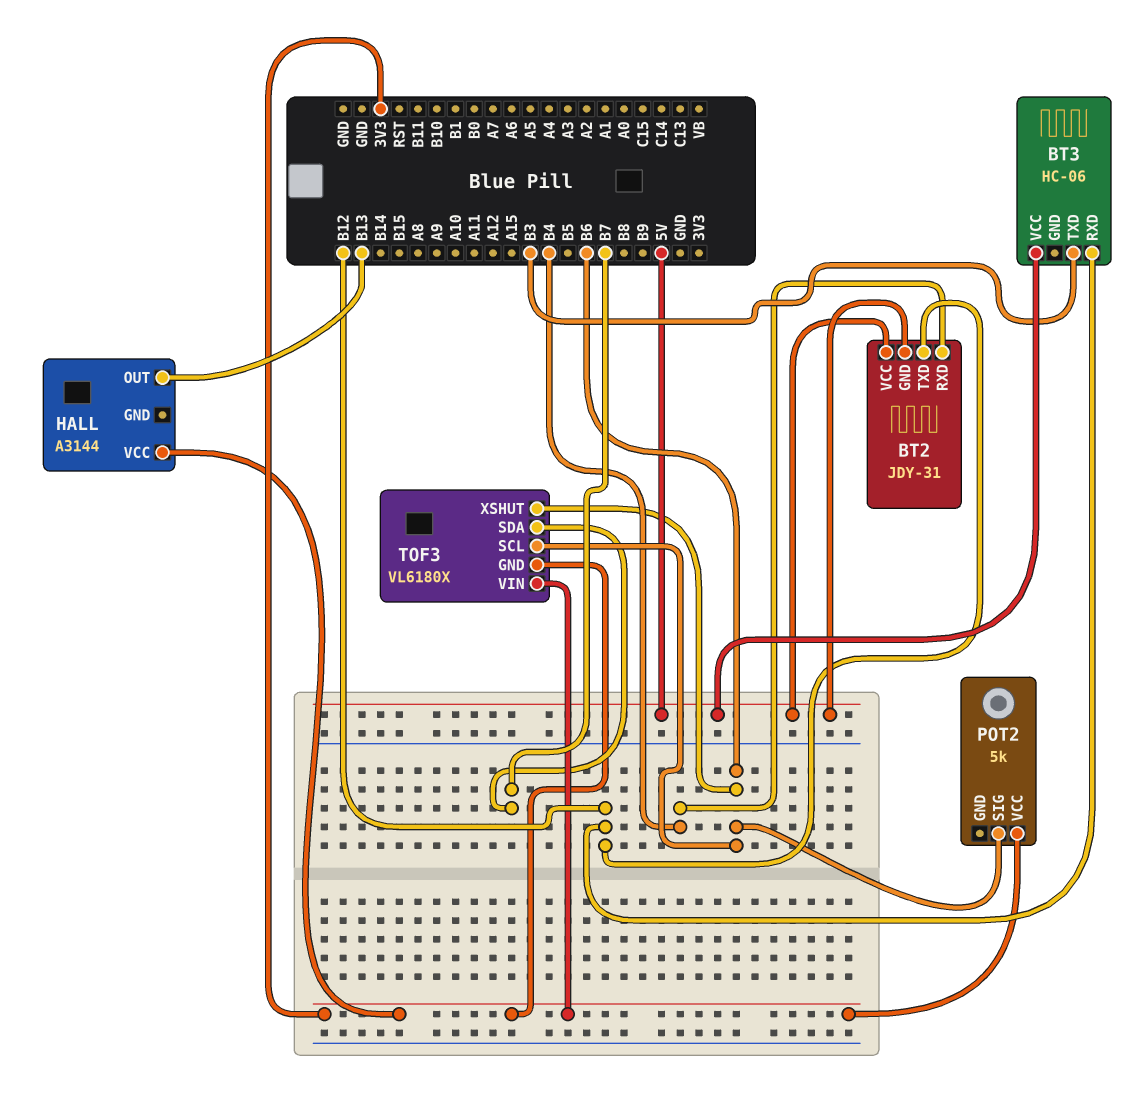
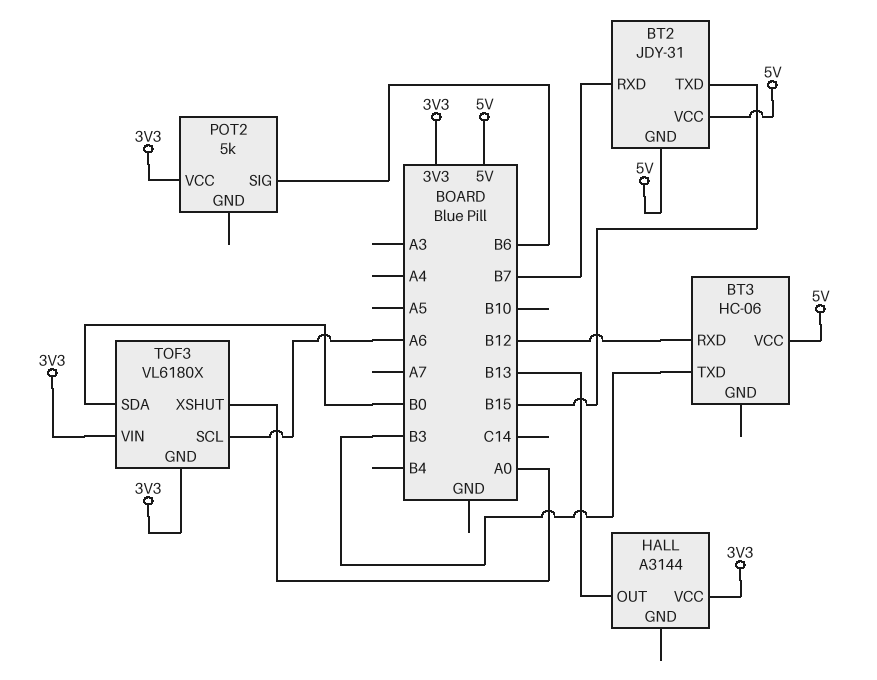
BT2 pin RXD: B4 -> B7
BT2 pin TXD: B12 -> B15
TOF3 pin SCL: B6 -> A6
TOF3 pin SDA: B7 -> B0
TOF3 pin XSHUT: B6 -> A0

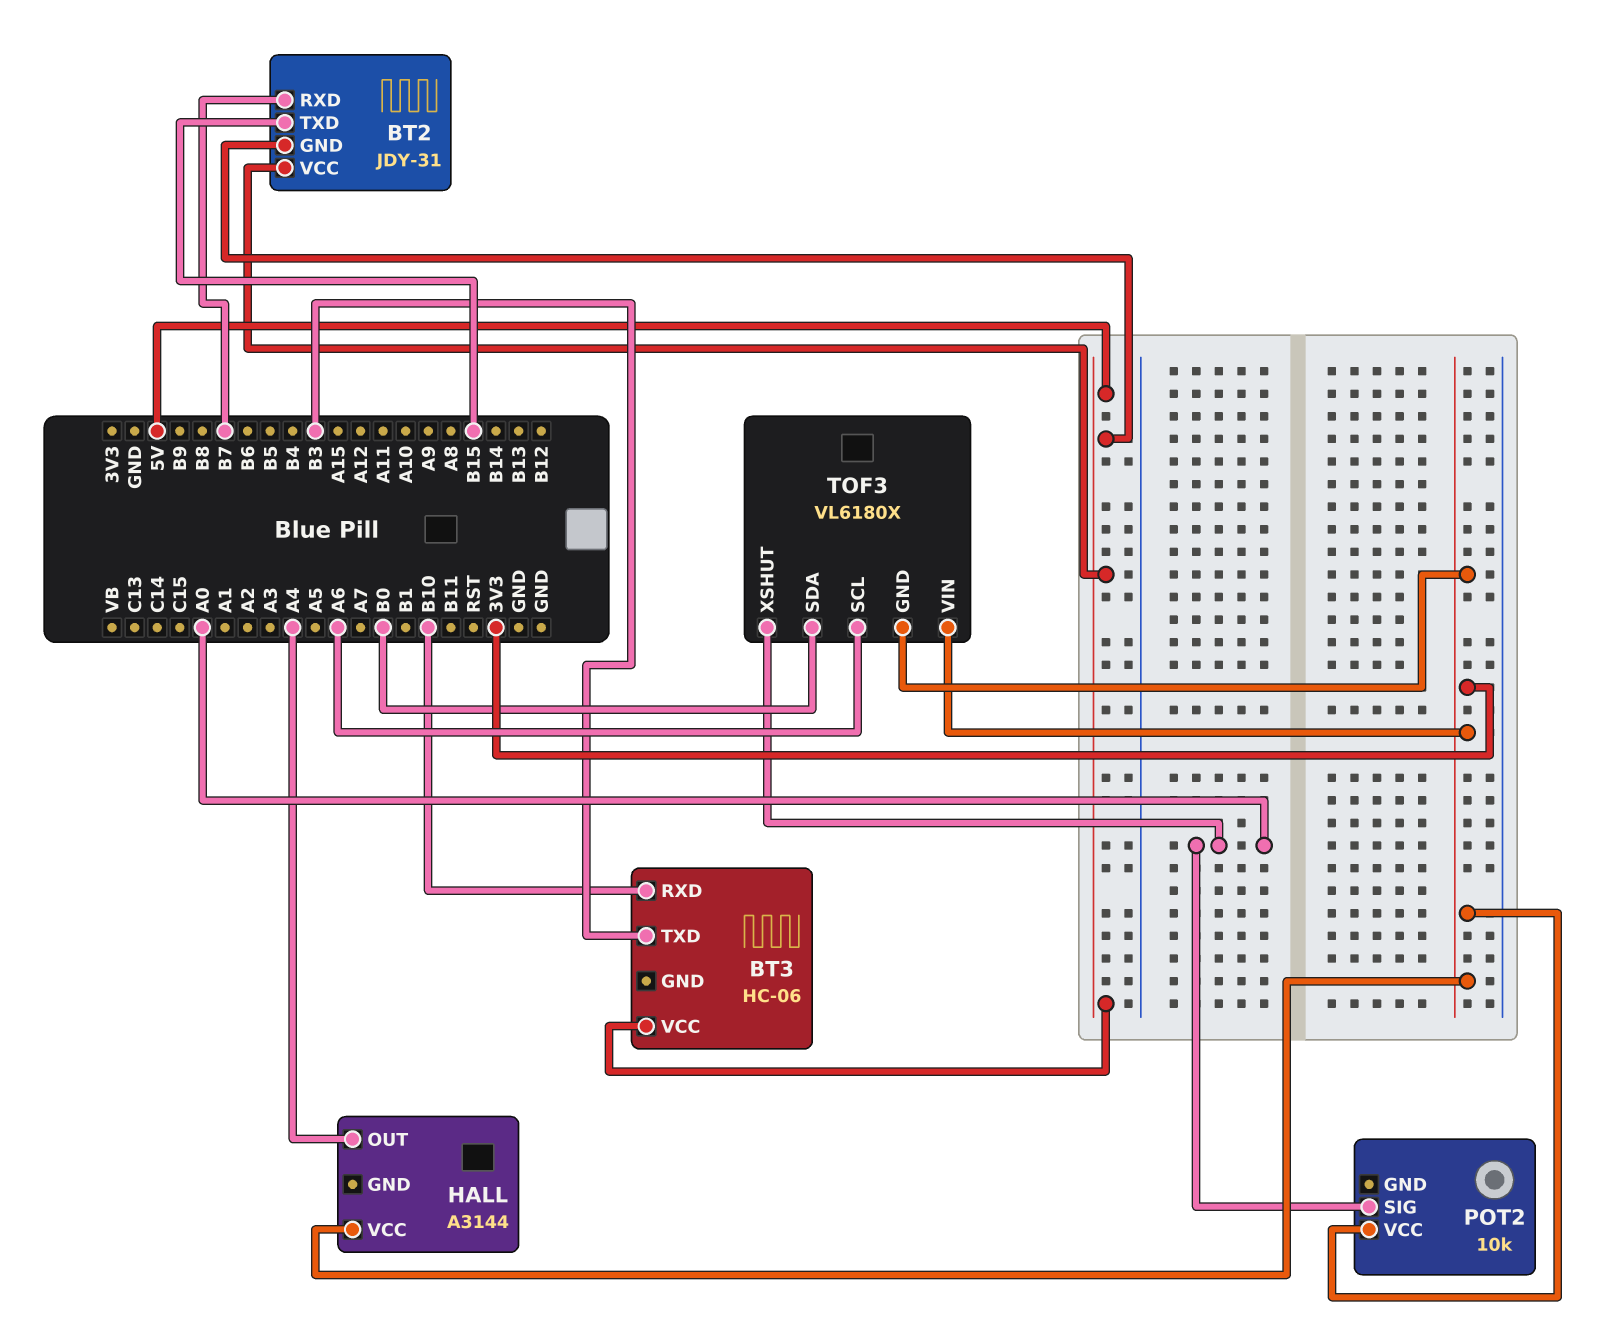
BT3 pin RXD: B12 -> B10
HALL pin OUT: B13 -> A4
POT2: 5k -> 10k
POT2 pin SIG: B6 -> A0

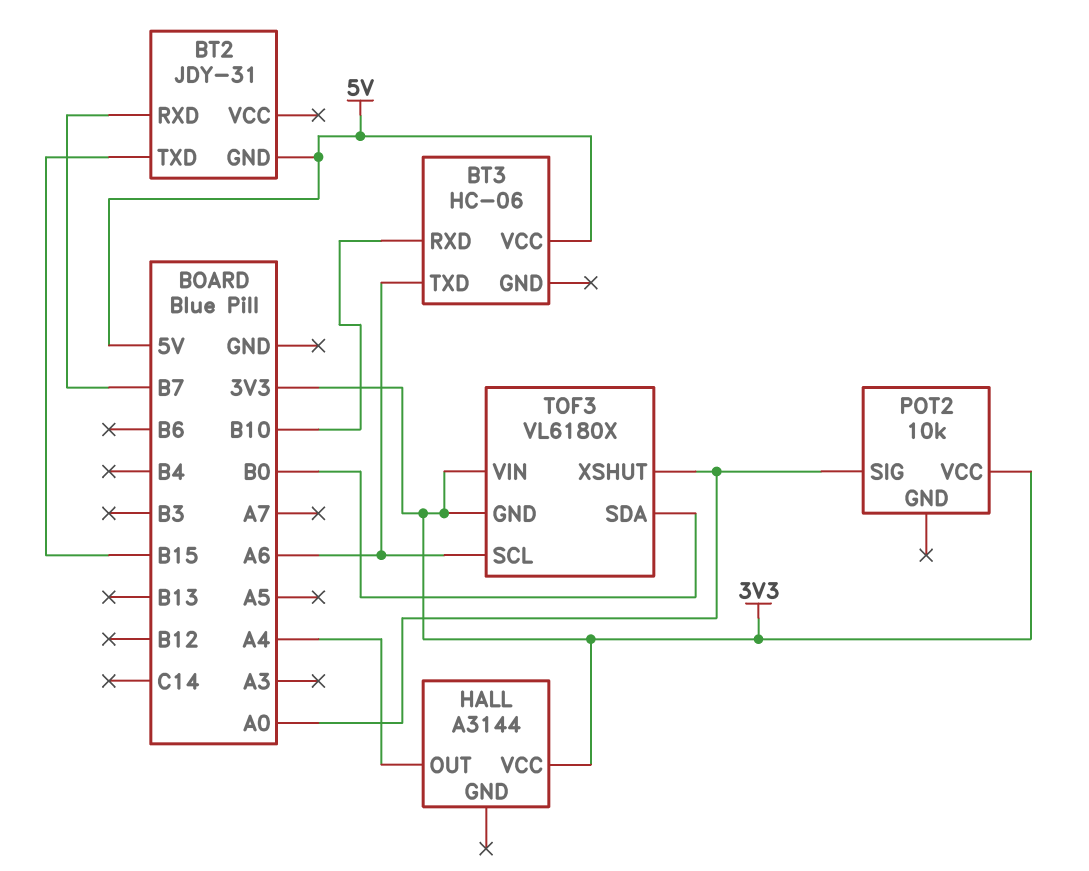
BT2 pin VCC: 5V -> none
BT3 pin TXD: B3 -> A6

